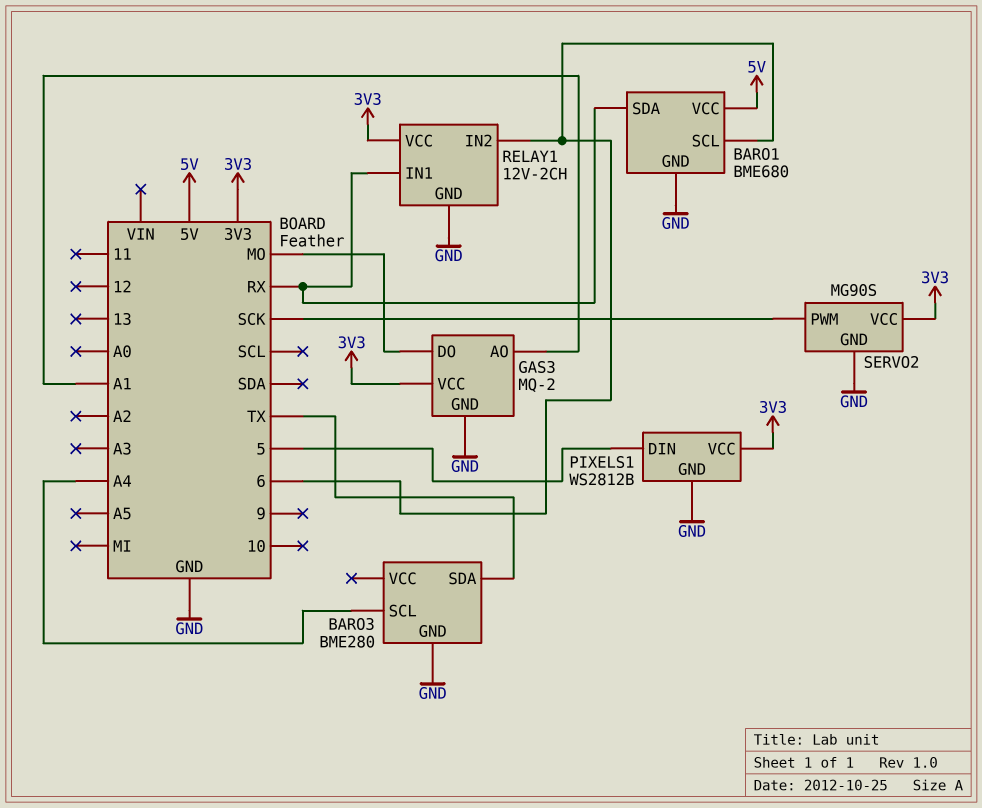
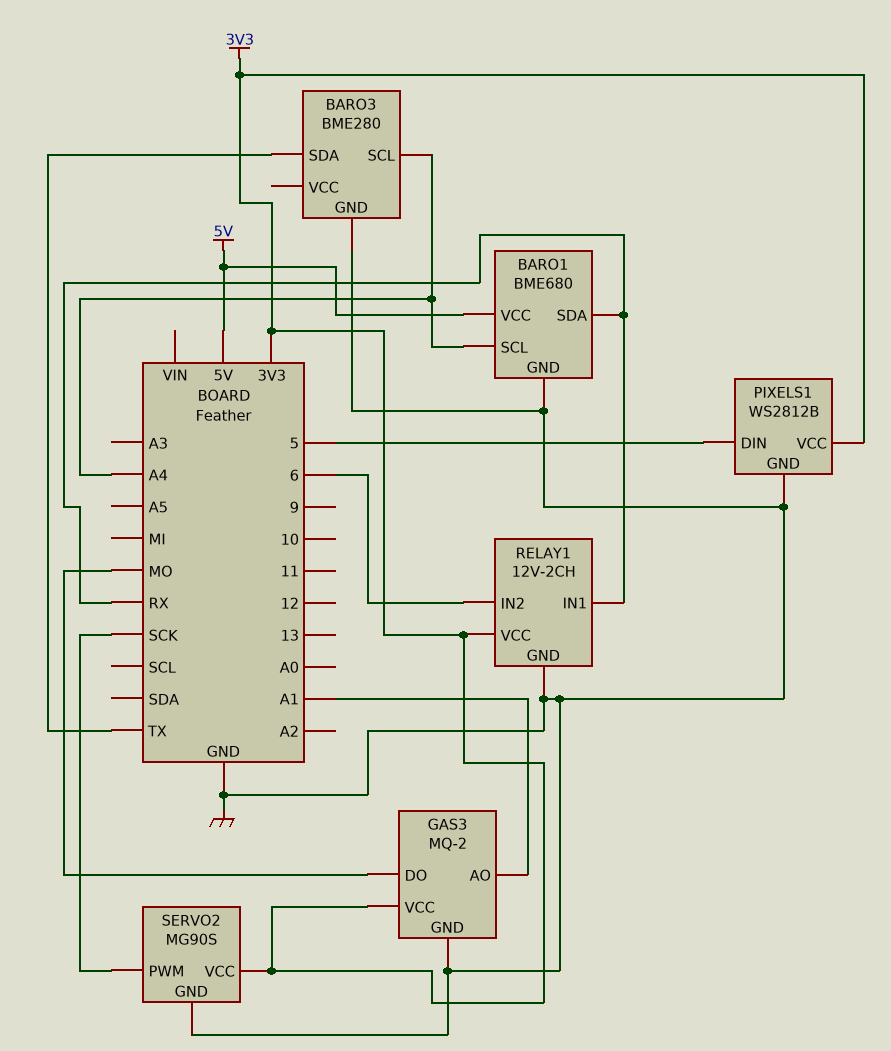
BARO1 pin SCL: 6 -> A4

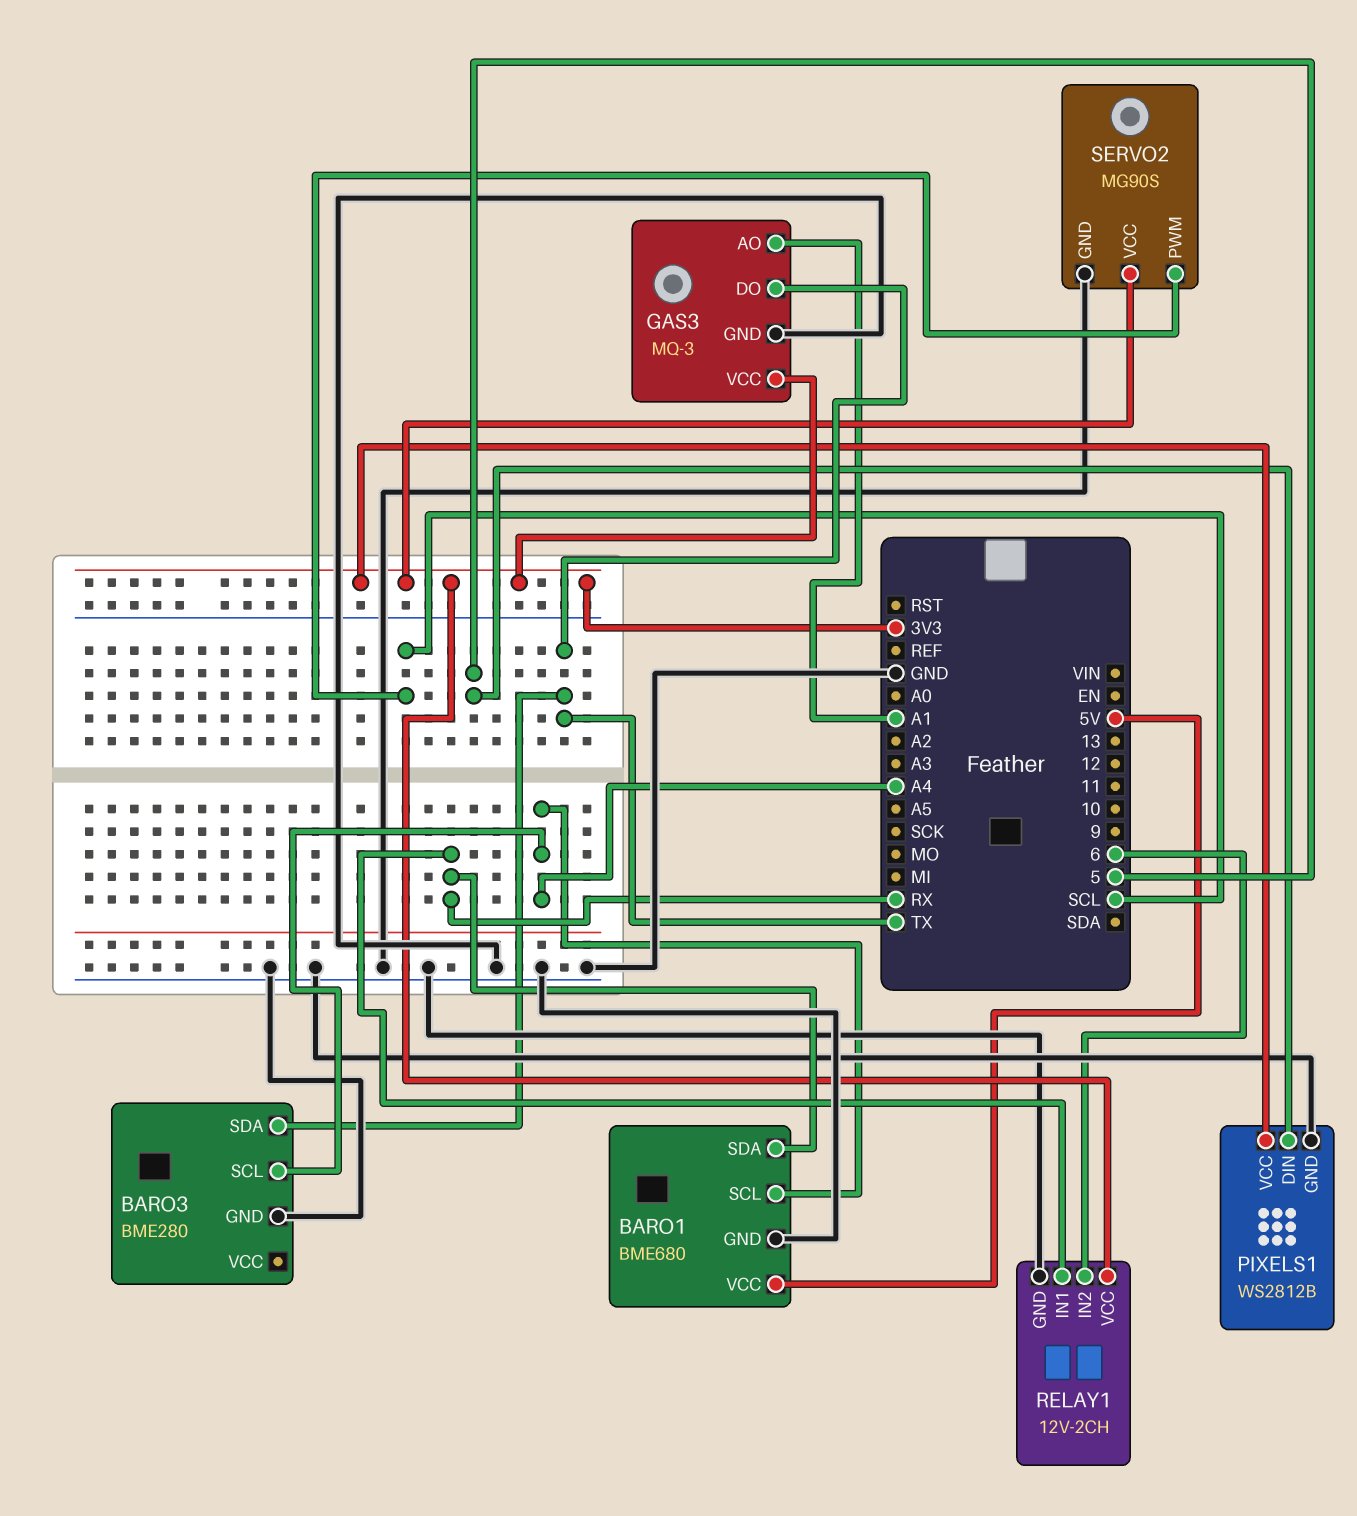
GAS3: MQ-2 -> MQ-3
GAS3 pin DO: MO -> TX
SERVO2 pin PWM: SCK -> SCL

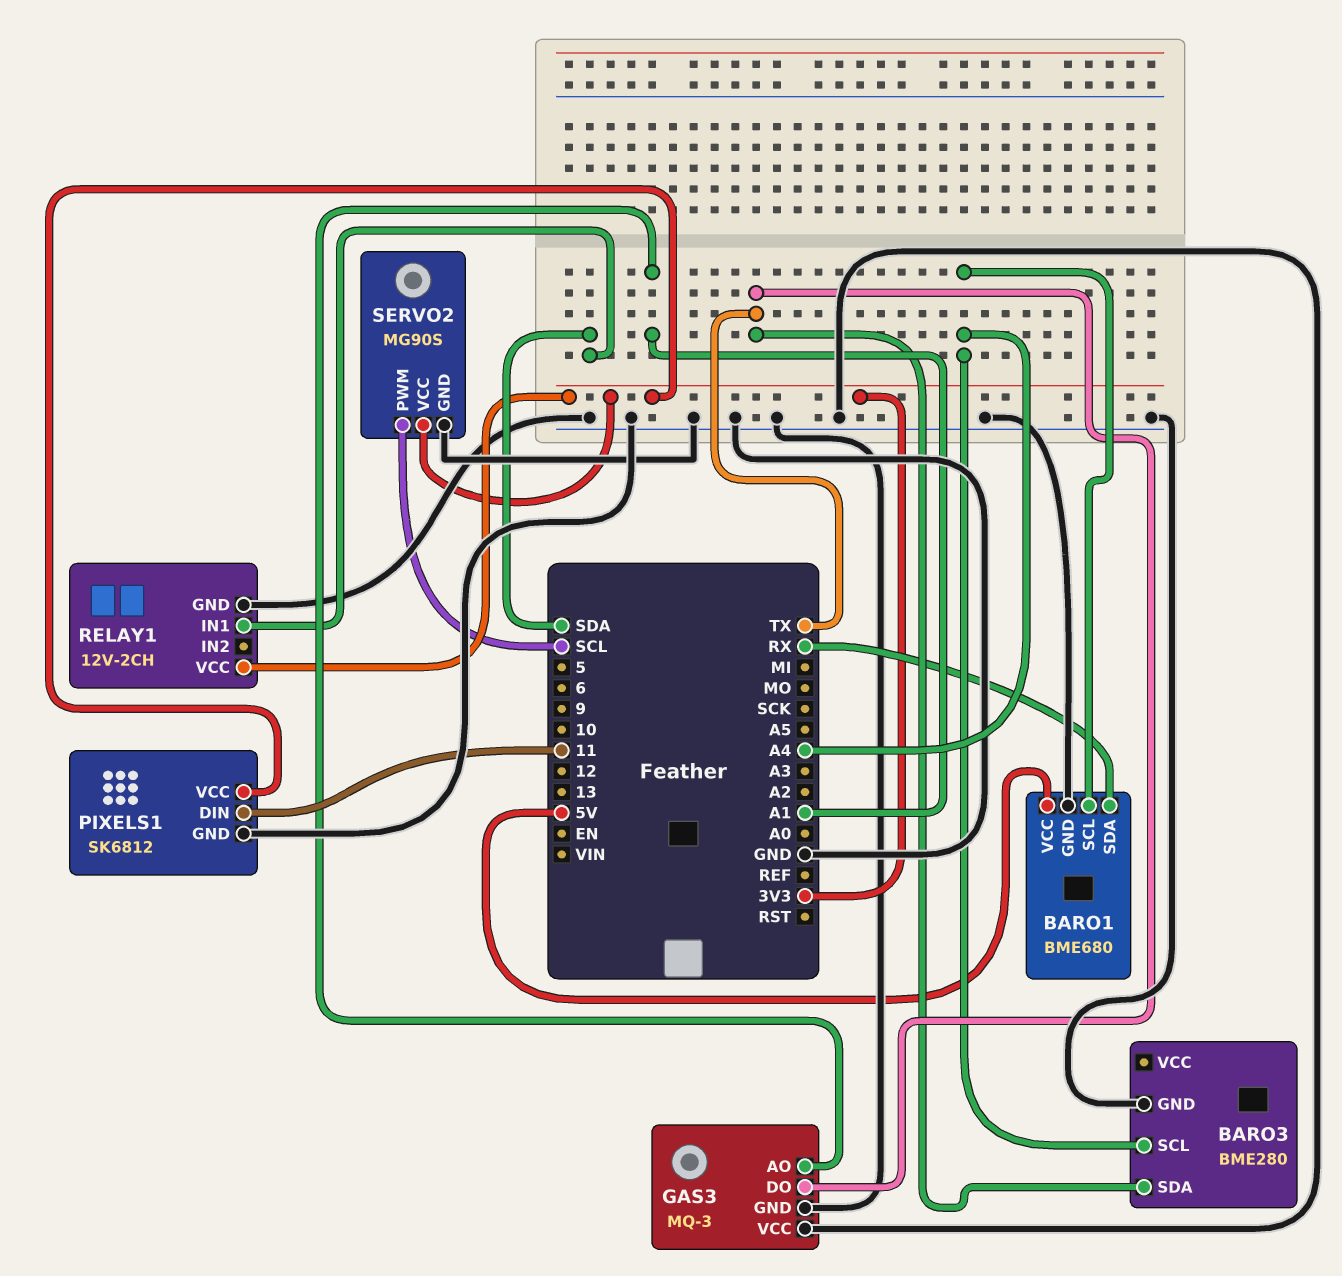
GAS3 pin VCC: 3V3 -> GND
PIXELS1: WS2812B -> SK6812
PIXELS1 pin DIN: 5 -> 11
RELAY1 pin IN1: RX -> SDA
RELAY1 pin IN2: 6 -> none

